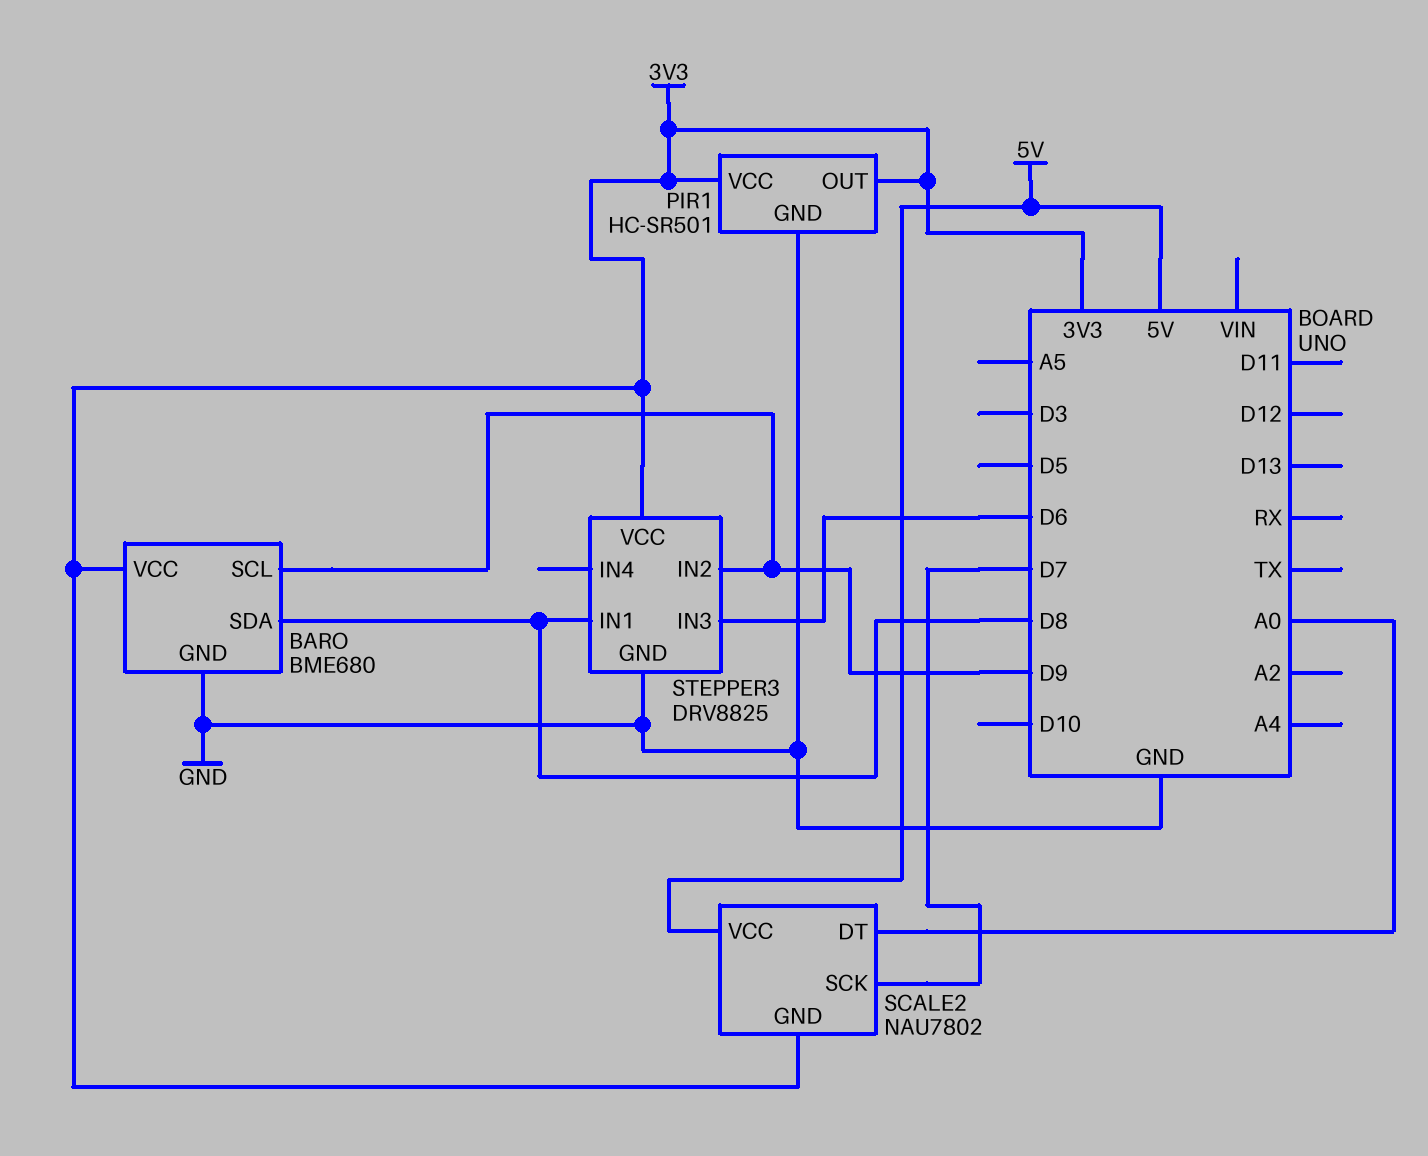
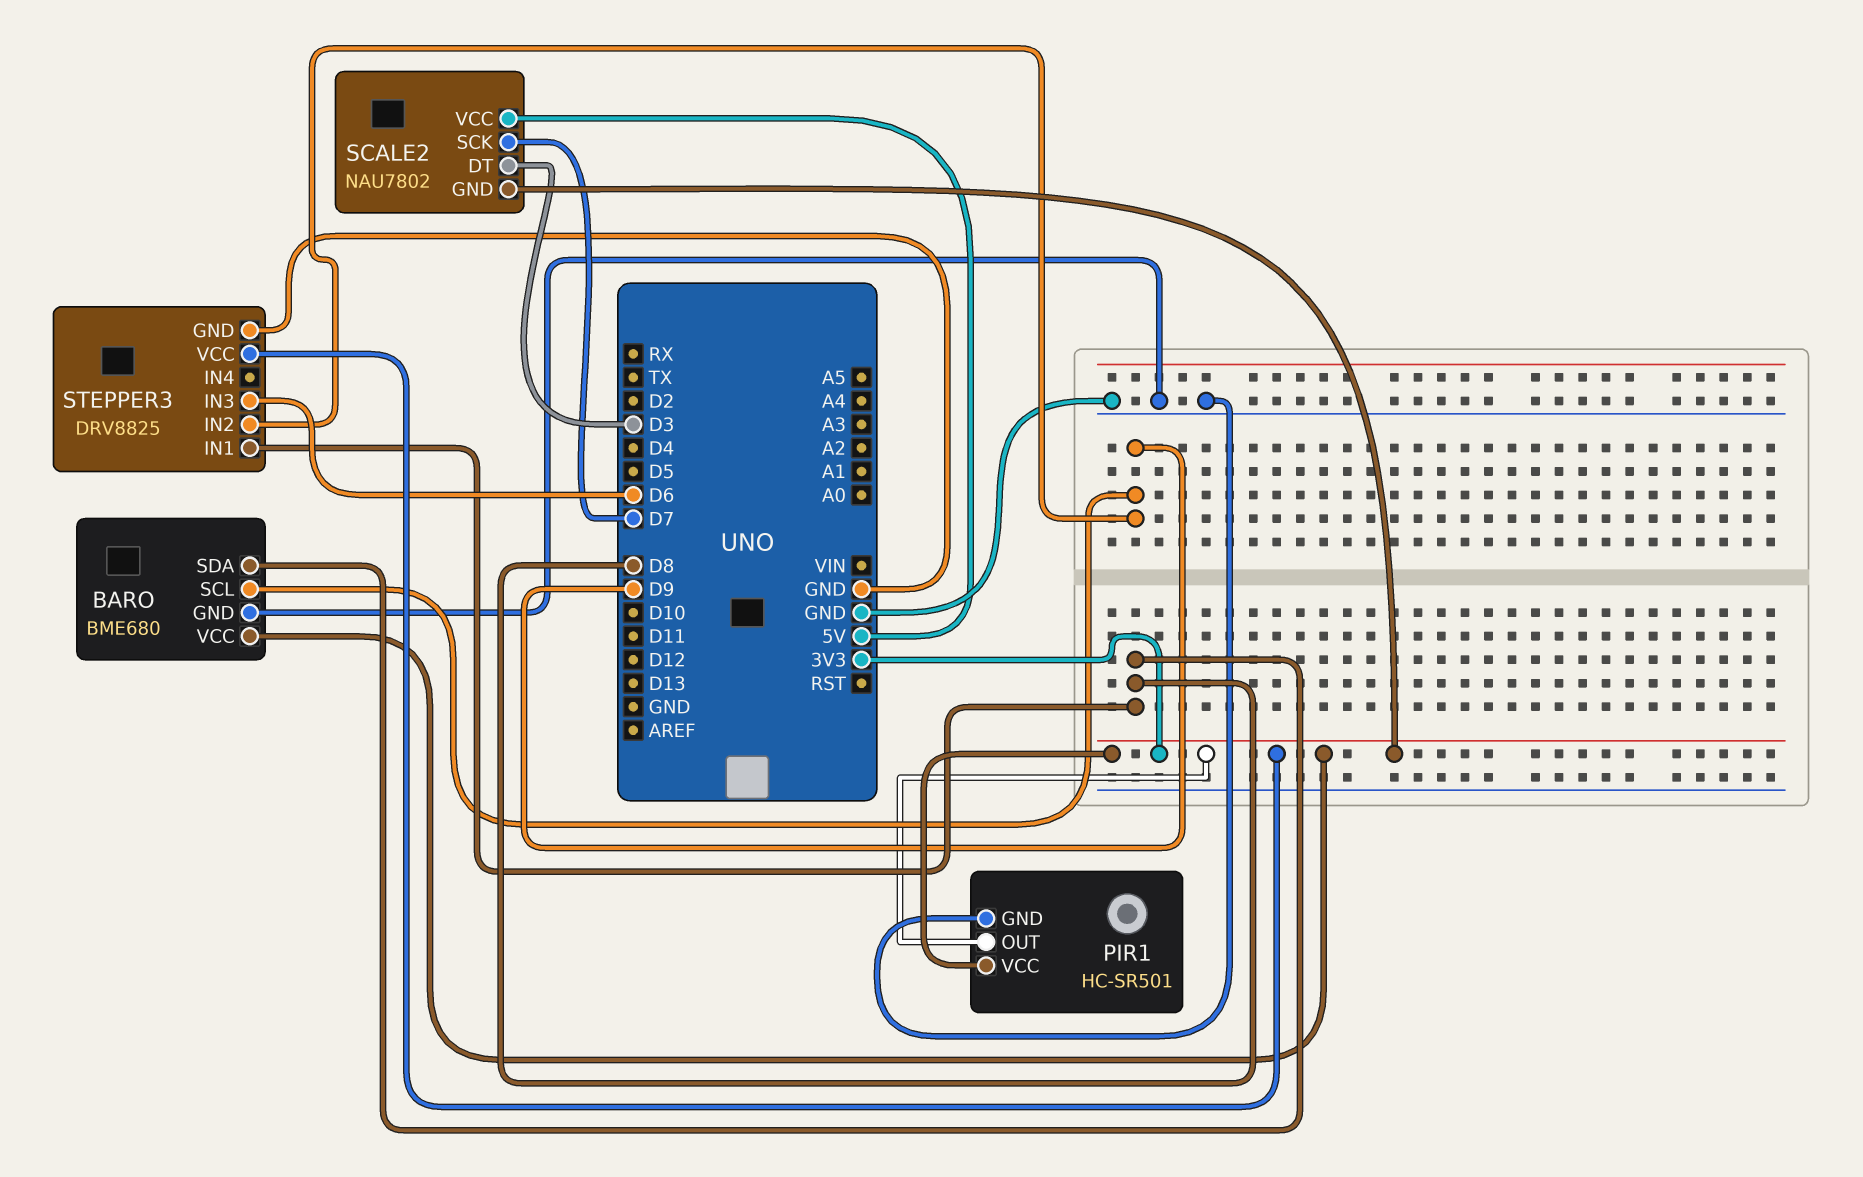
SCALE2 pin DT: A0 -> D3

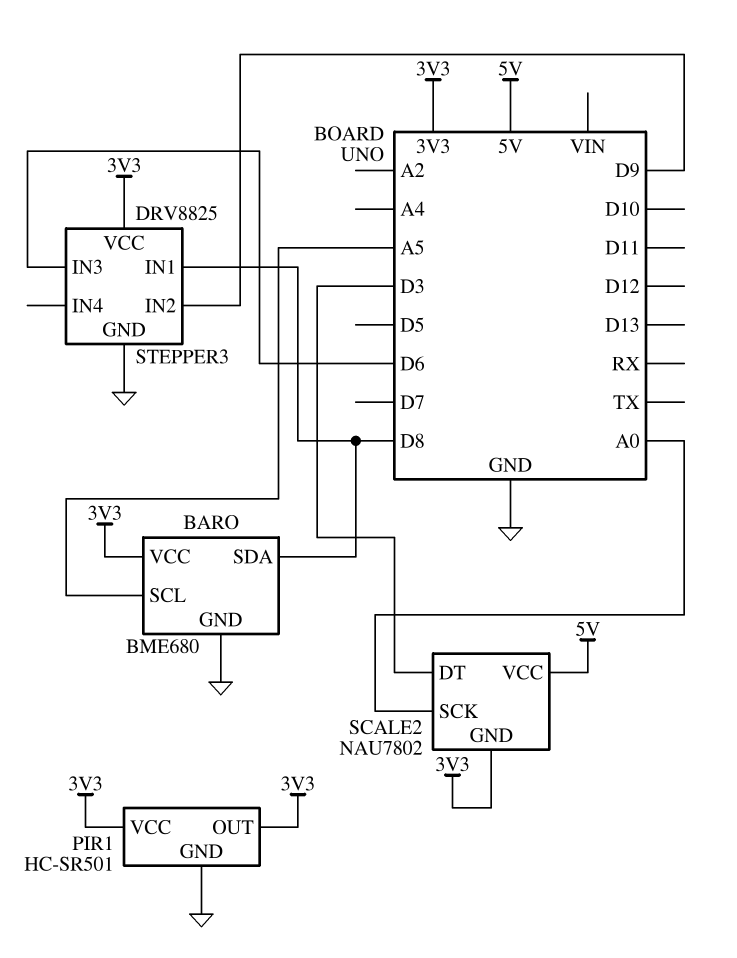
BARO pin SCL: D9 -> A5
SCALE2 pin SCK: D7 -> A0

